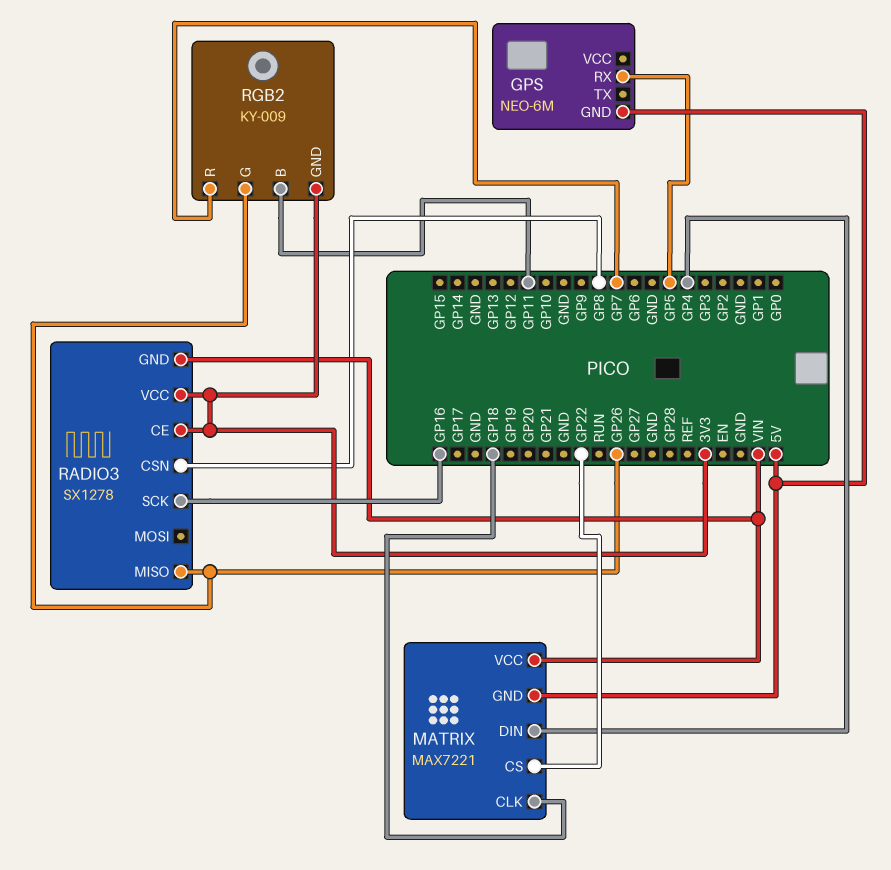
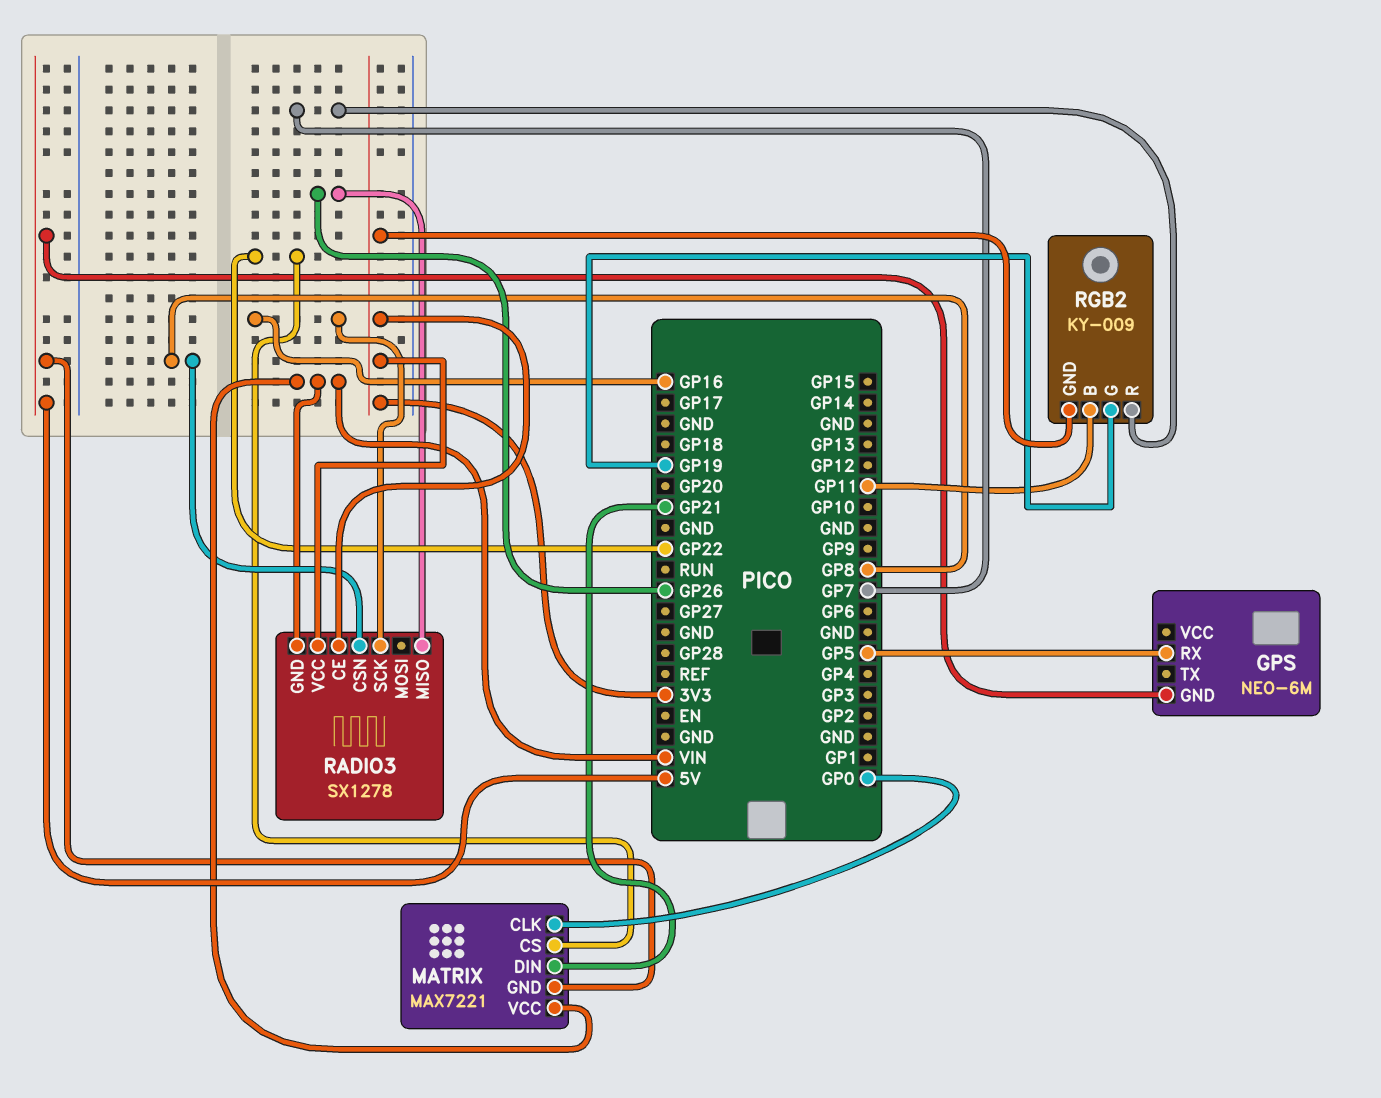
MATRIX pin CLK: GP18 -> GP0
MATRIX pin DIN: GP4 -> GP21
RGB2 pin G: GP26 -> GP19

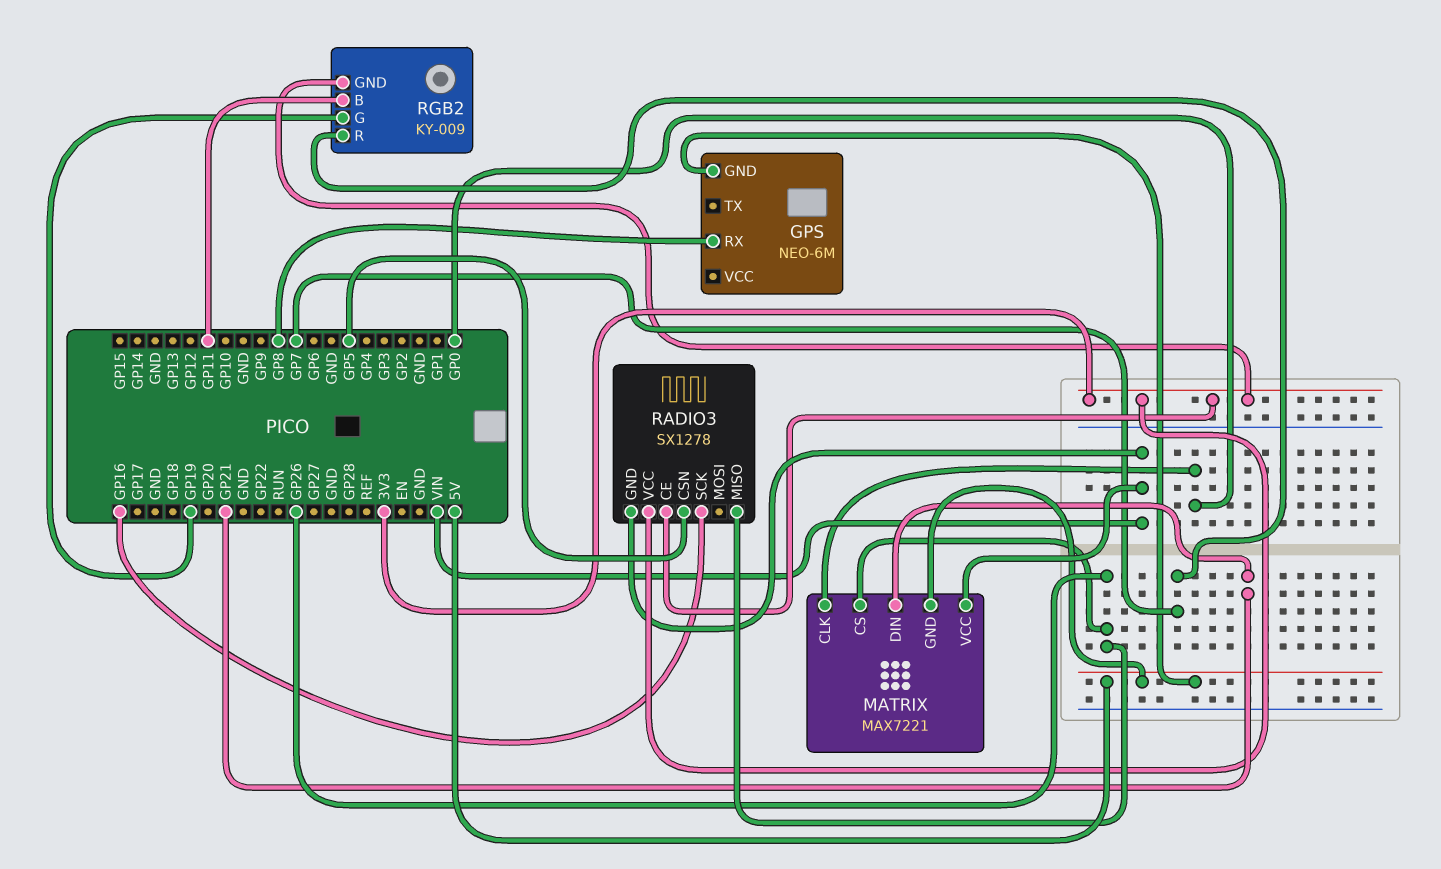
GPS pin RX: GP5 -> GP8
MATRIX pin CS: GP22 -> GP26
RADIO3 pin CSN: GP8 -> GP5

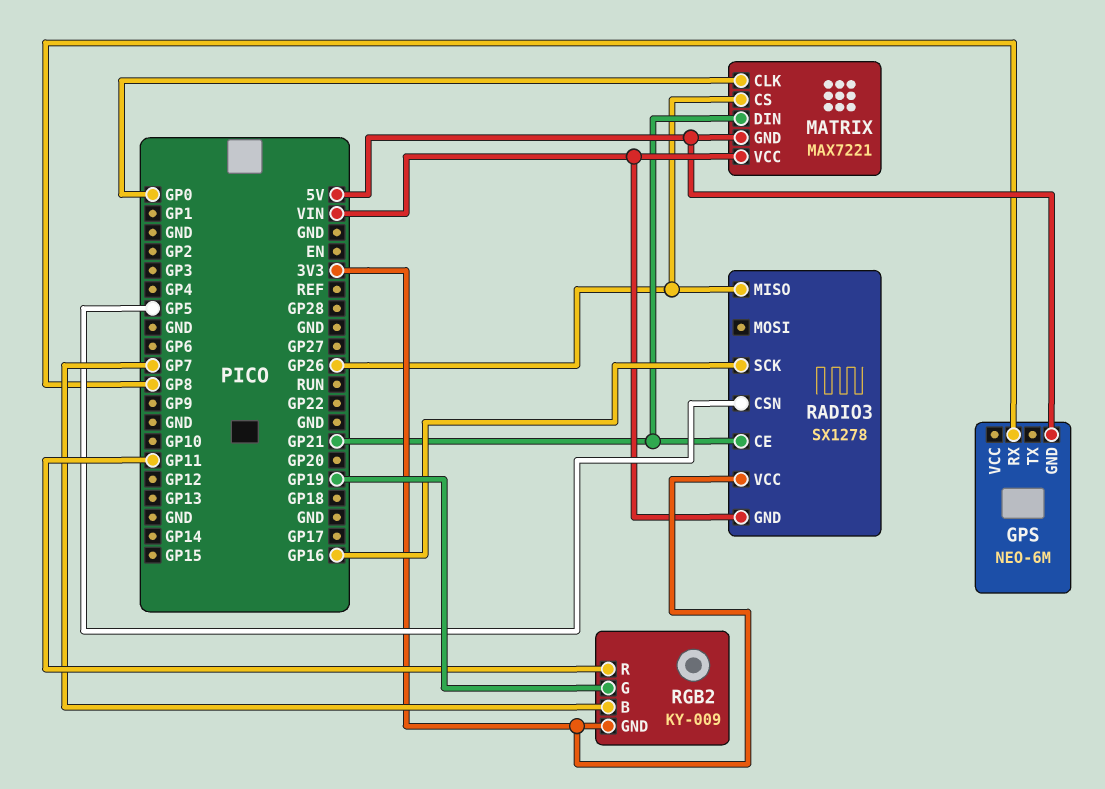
RADIO3 pin CE: 3V3 -> GP21
RGB2 pin B: GP11 -> GP7
RGB2 pin R: GP7 -> GP11

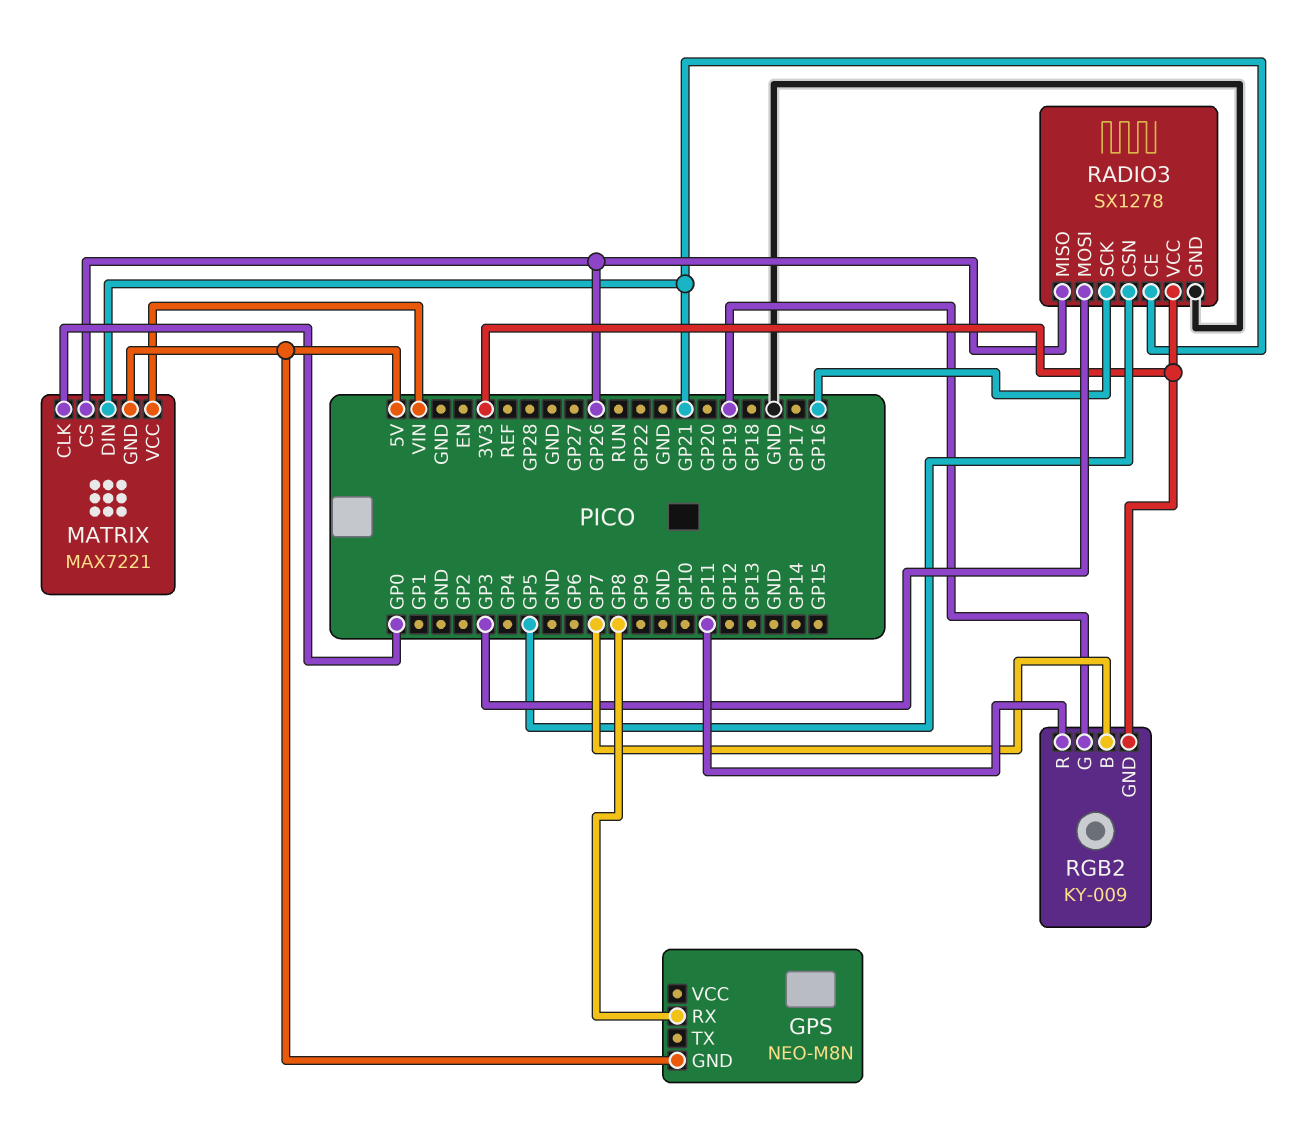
GPS: NEO-6M -> NEO-M8N
RADIO3 pin GND: VIN -> GND
RADIO3 pin MOSI: none -> GP3

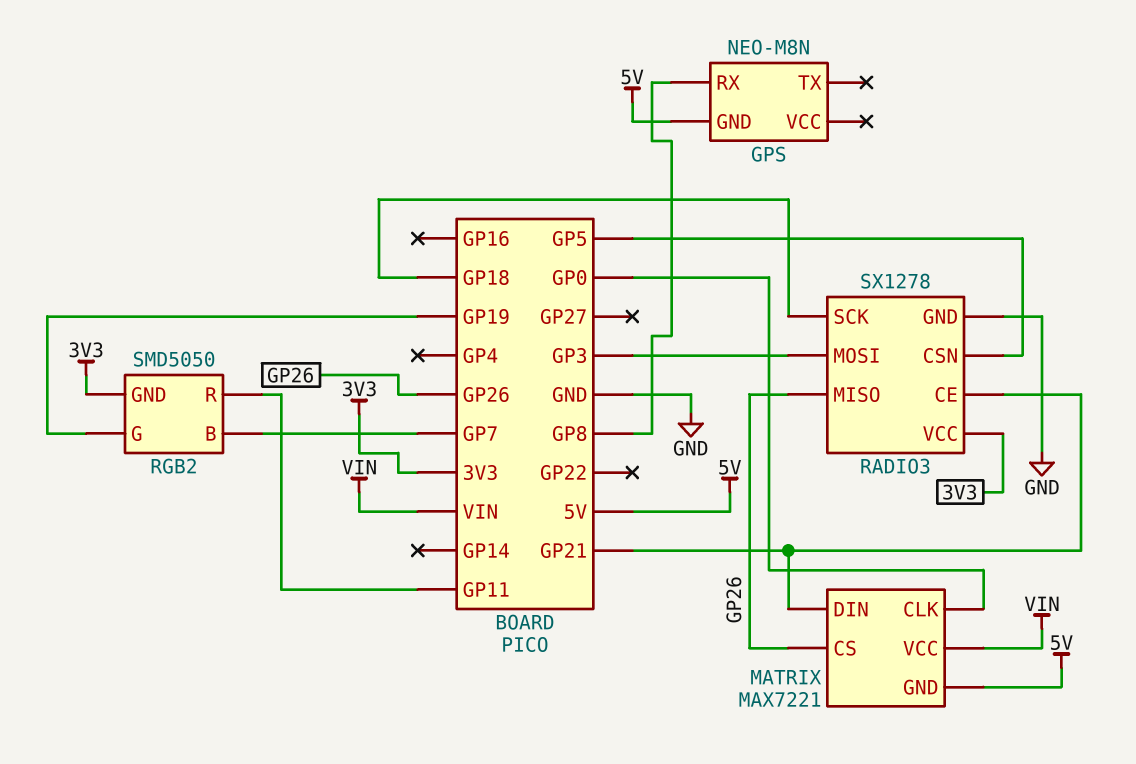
RADIO3 pin SCK: GP16 -> GP18
RGB2: KY-009 -> SMD5050

